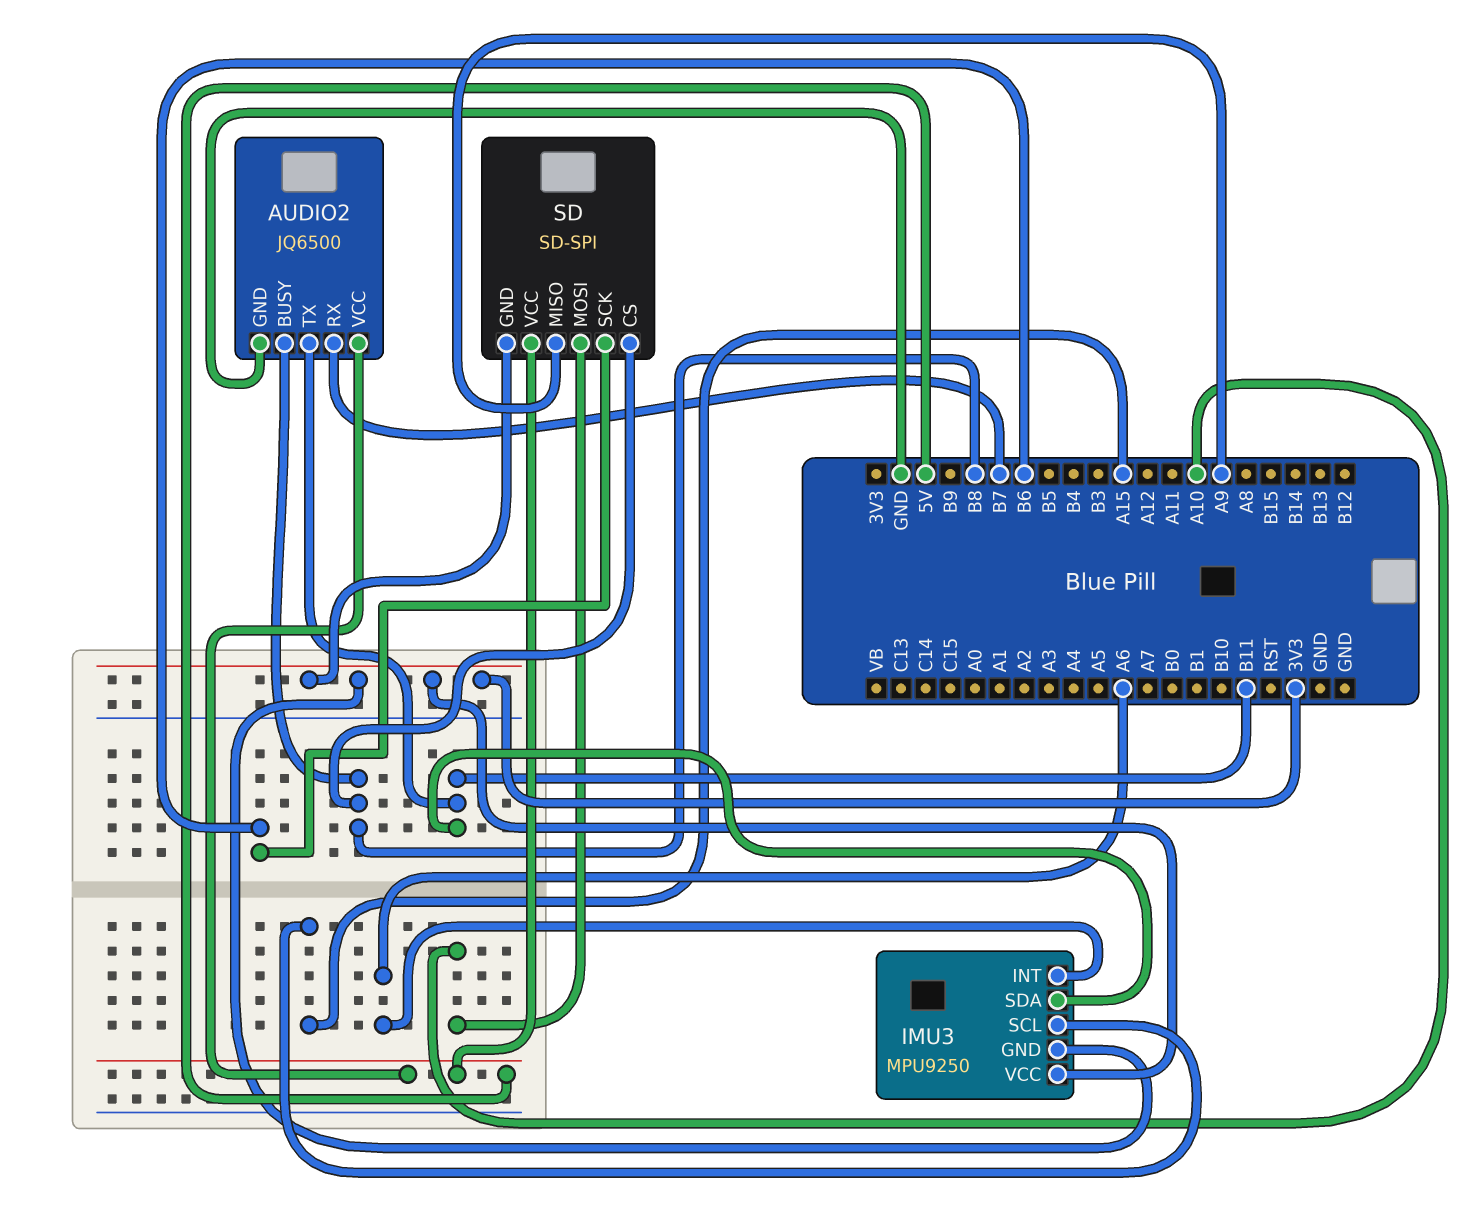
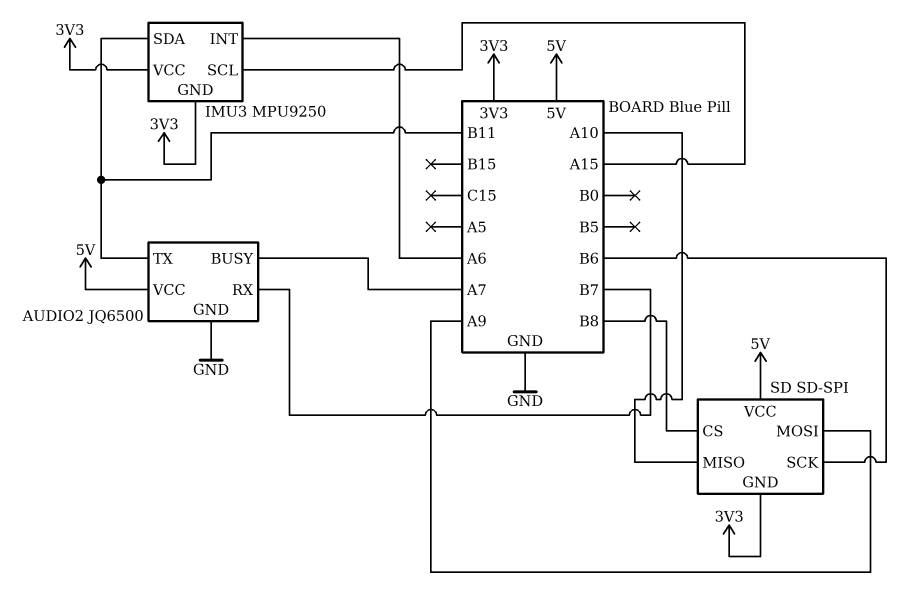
AUDIO2 pin BUSY: B8 -> A7
SD pin MISO: A9 -> A10
SD pin MOSI: A10 -> A9

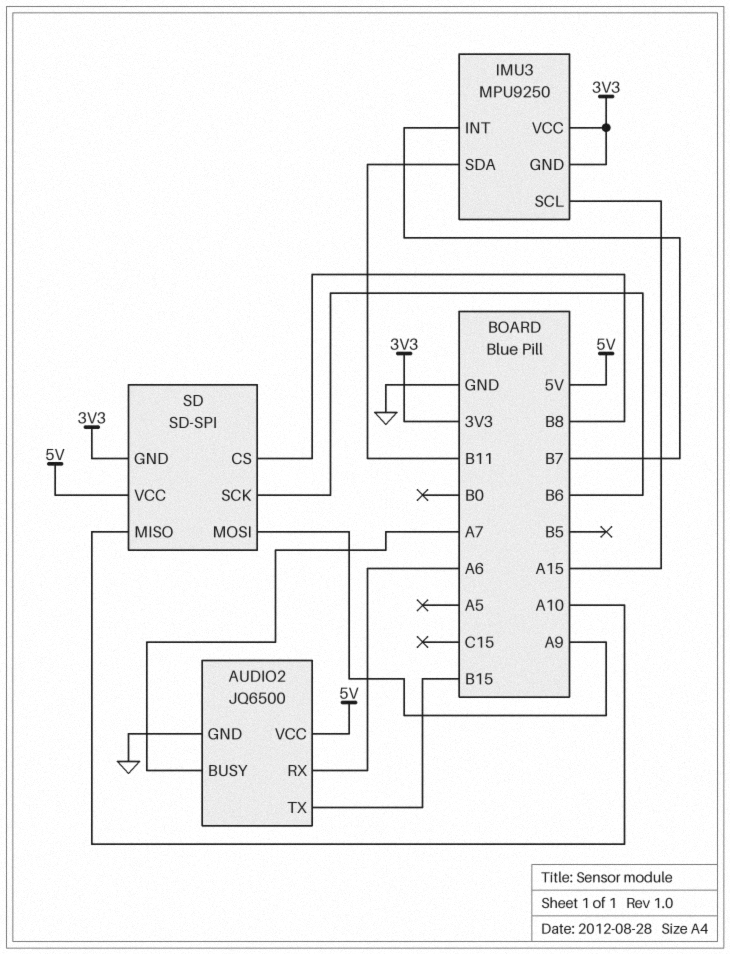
AUDIO2 pin RX: B7 -> A6
AUDIO2 pin TX: B11 -> B15
IMU3 pin INT: A6 -> B7

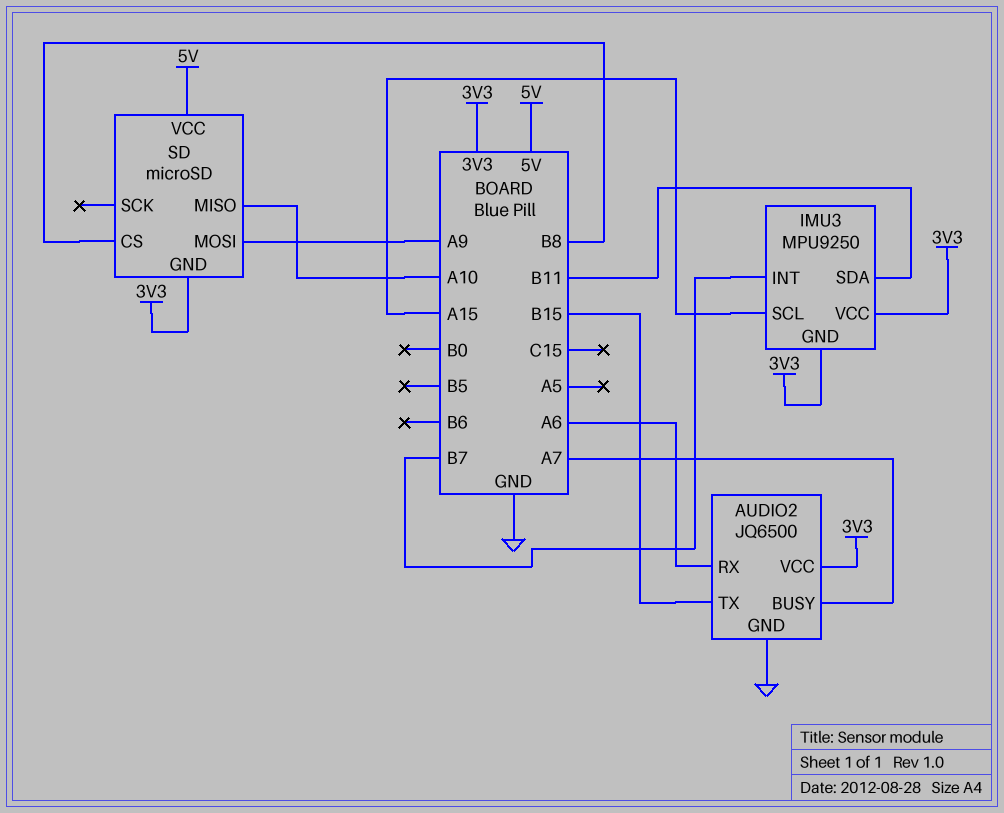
AUDIO2 pin VCC: 5V -> 3V3
SD: SD-SPI -> microSD
SD pin SCK: B6 -> none

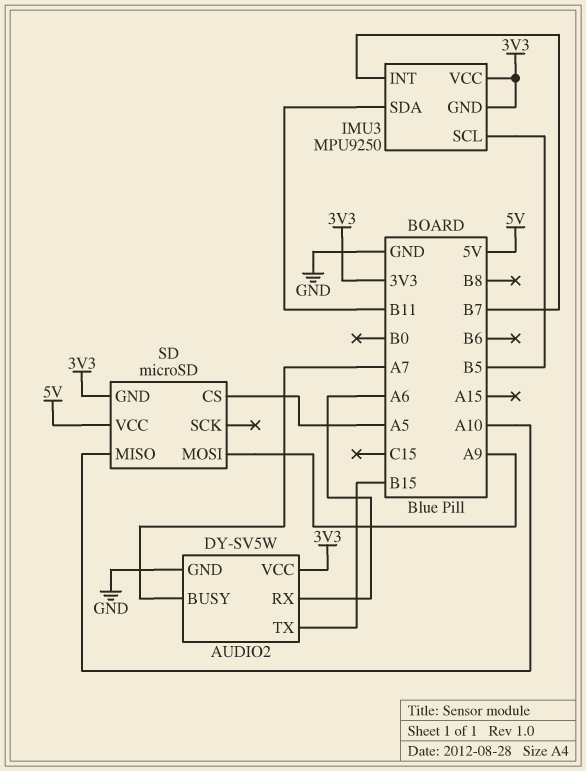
AUDIO2: JQ6500 -> DY-SV5W
IMU3 pin SCL: A15 -> B5
SD pin CS: B8 -> A5

